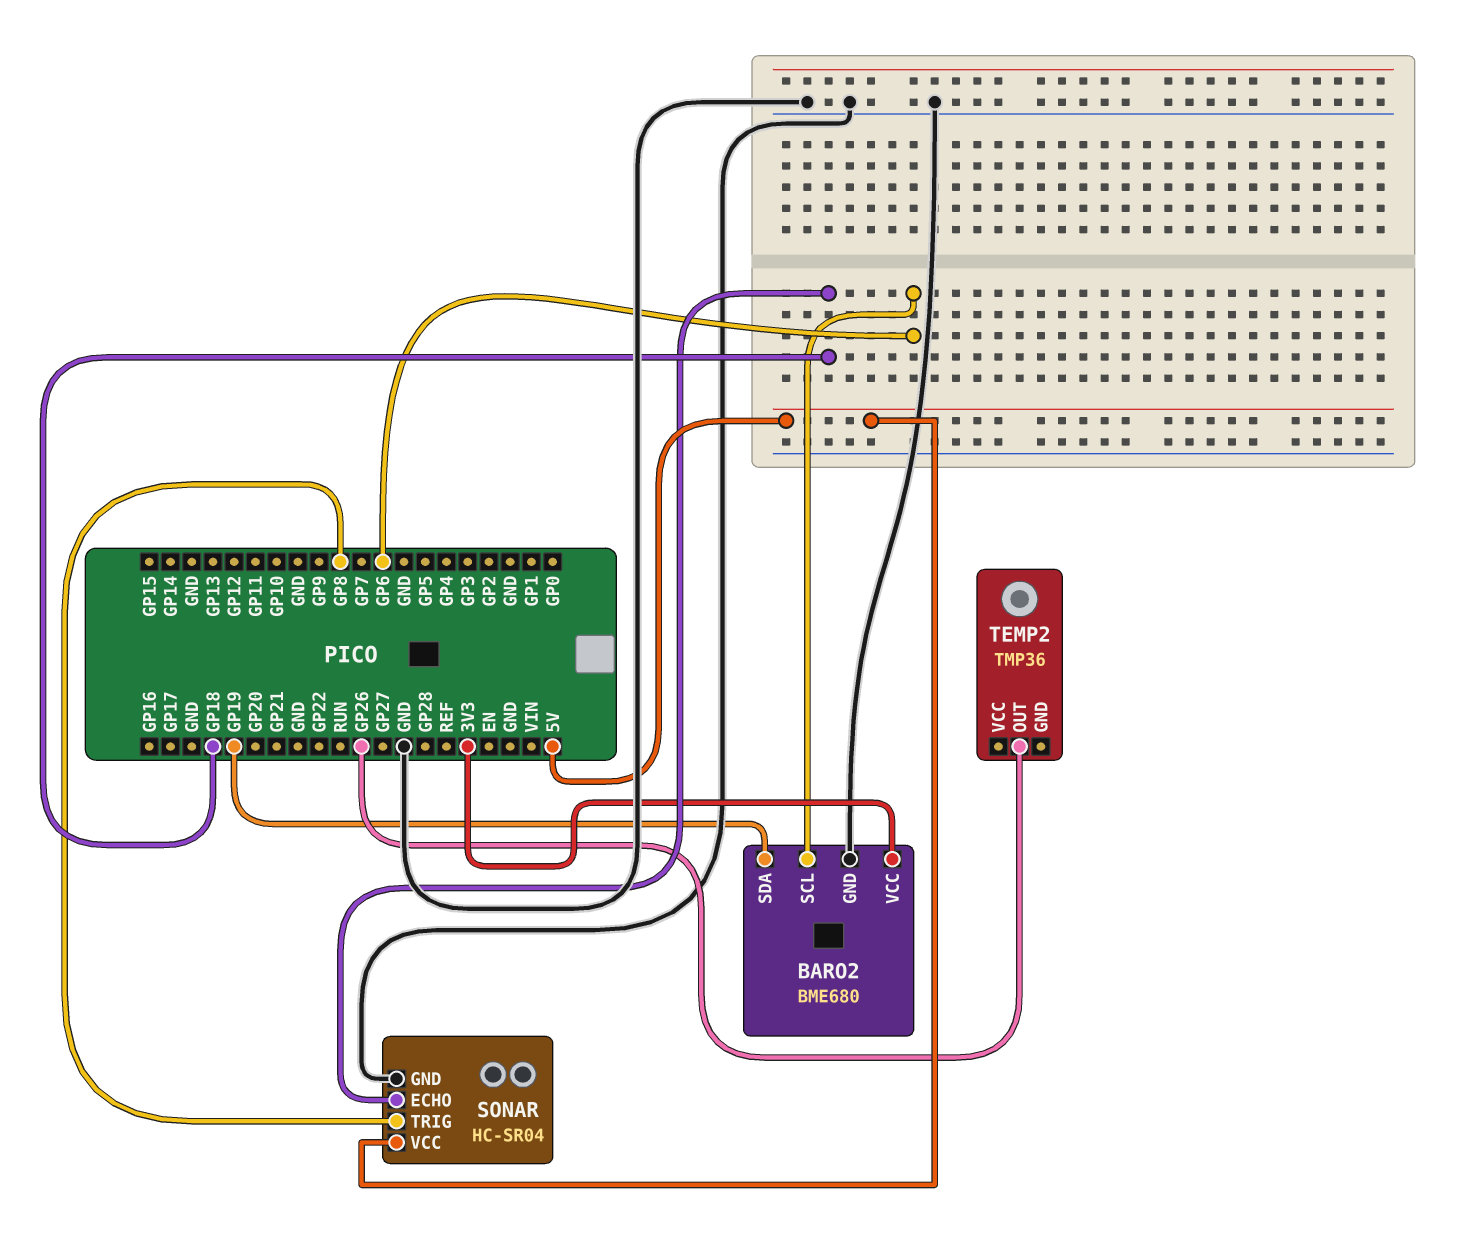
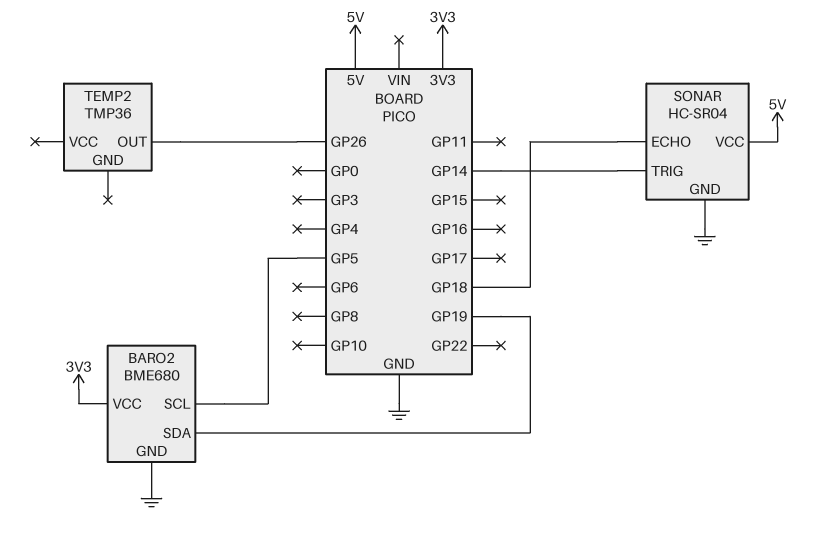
BARO2 pin SCL: GP6 -> GP5
SONAR pin TRIG: GP8 -> GP14

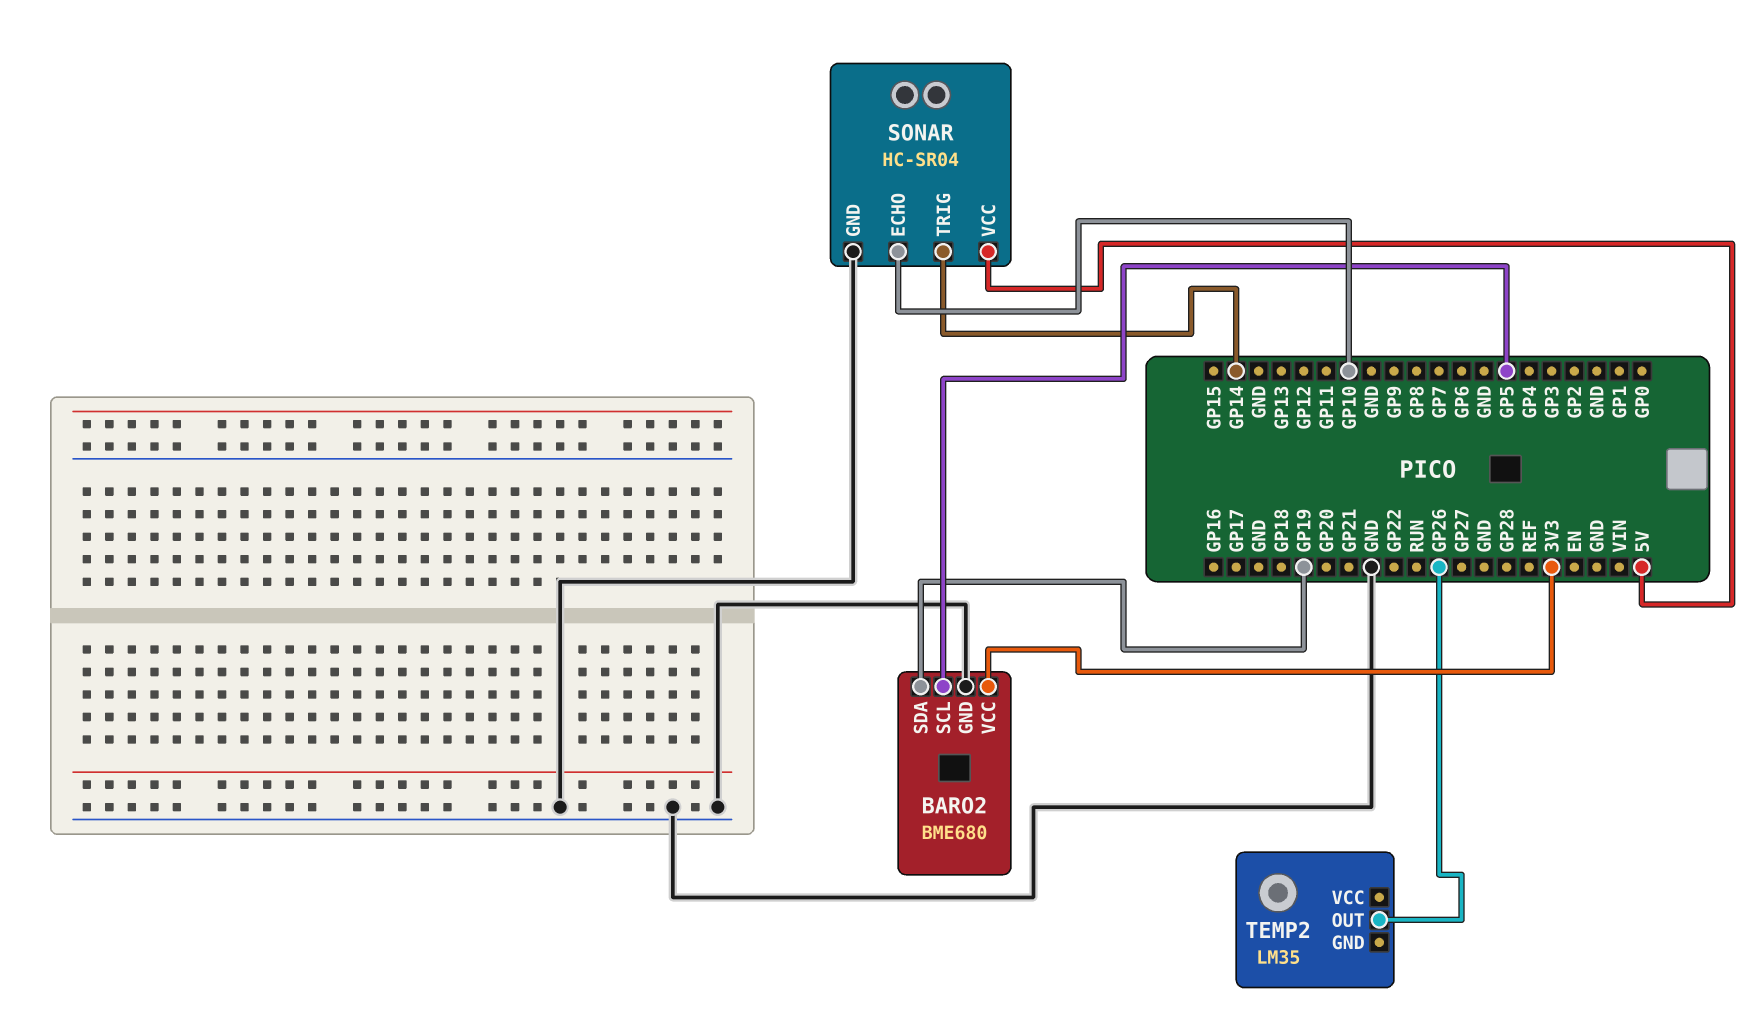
SONAR pin ECHO: GP18 -> GP10
TEMP2: TMP36 -> LM35

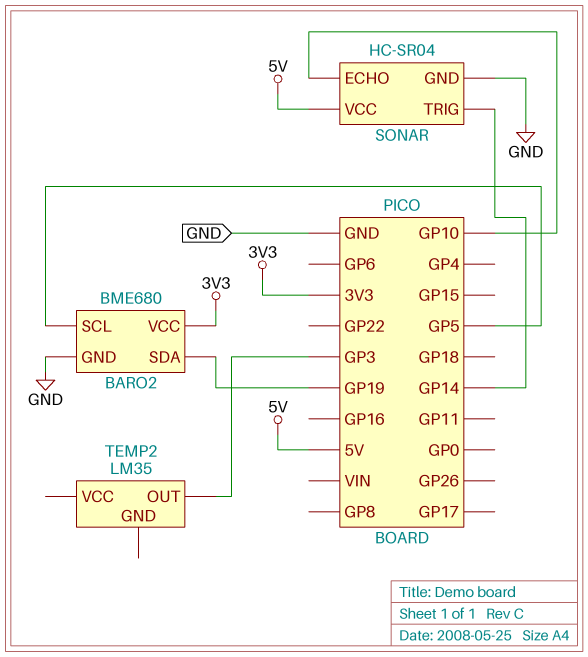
TEMP2 pin OUT: GP26 -> GP3

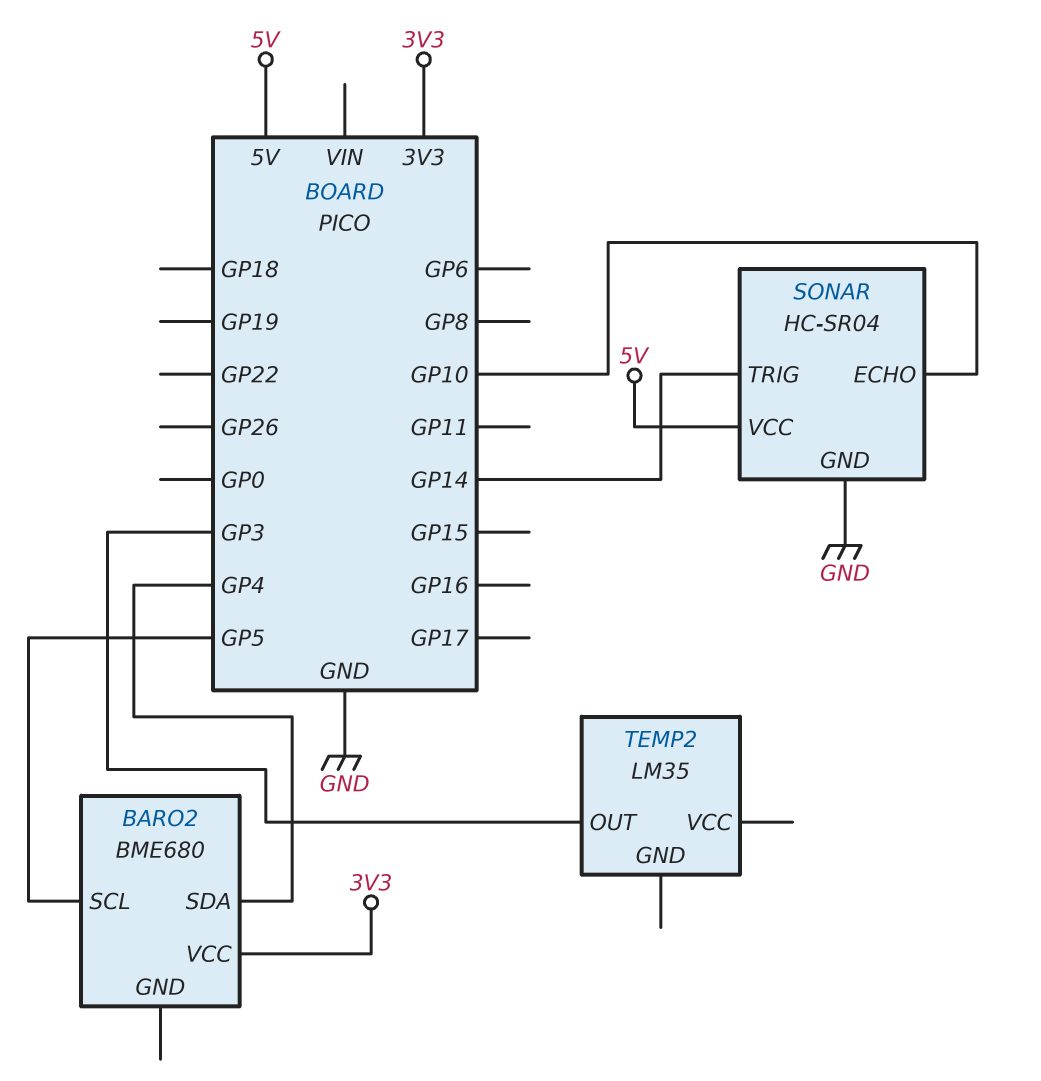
BARO2 pin GND: GND -> none
BARO2 pin SDA: GP19 -> GP4

